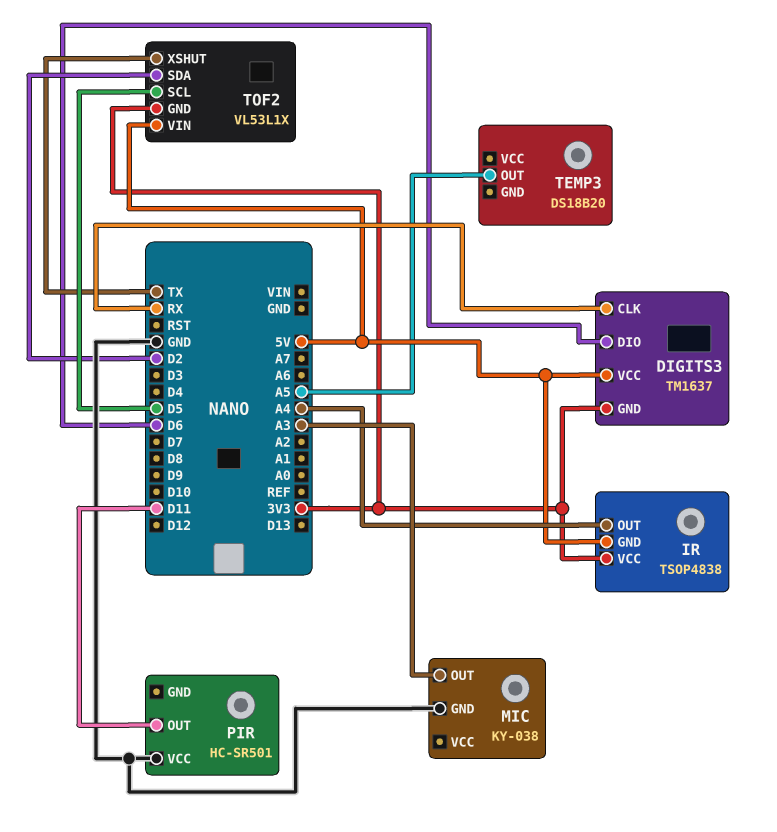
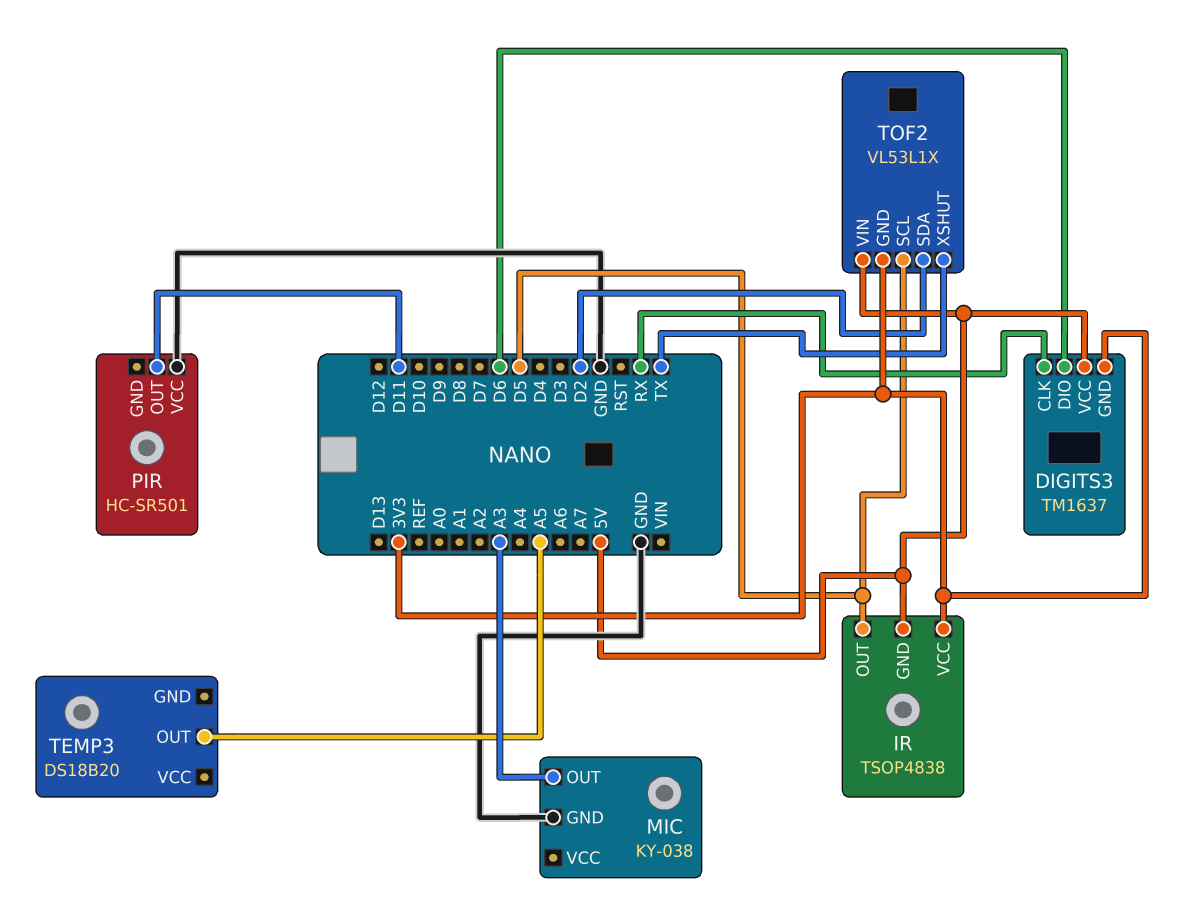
IR pin OUT: A4 -> D5

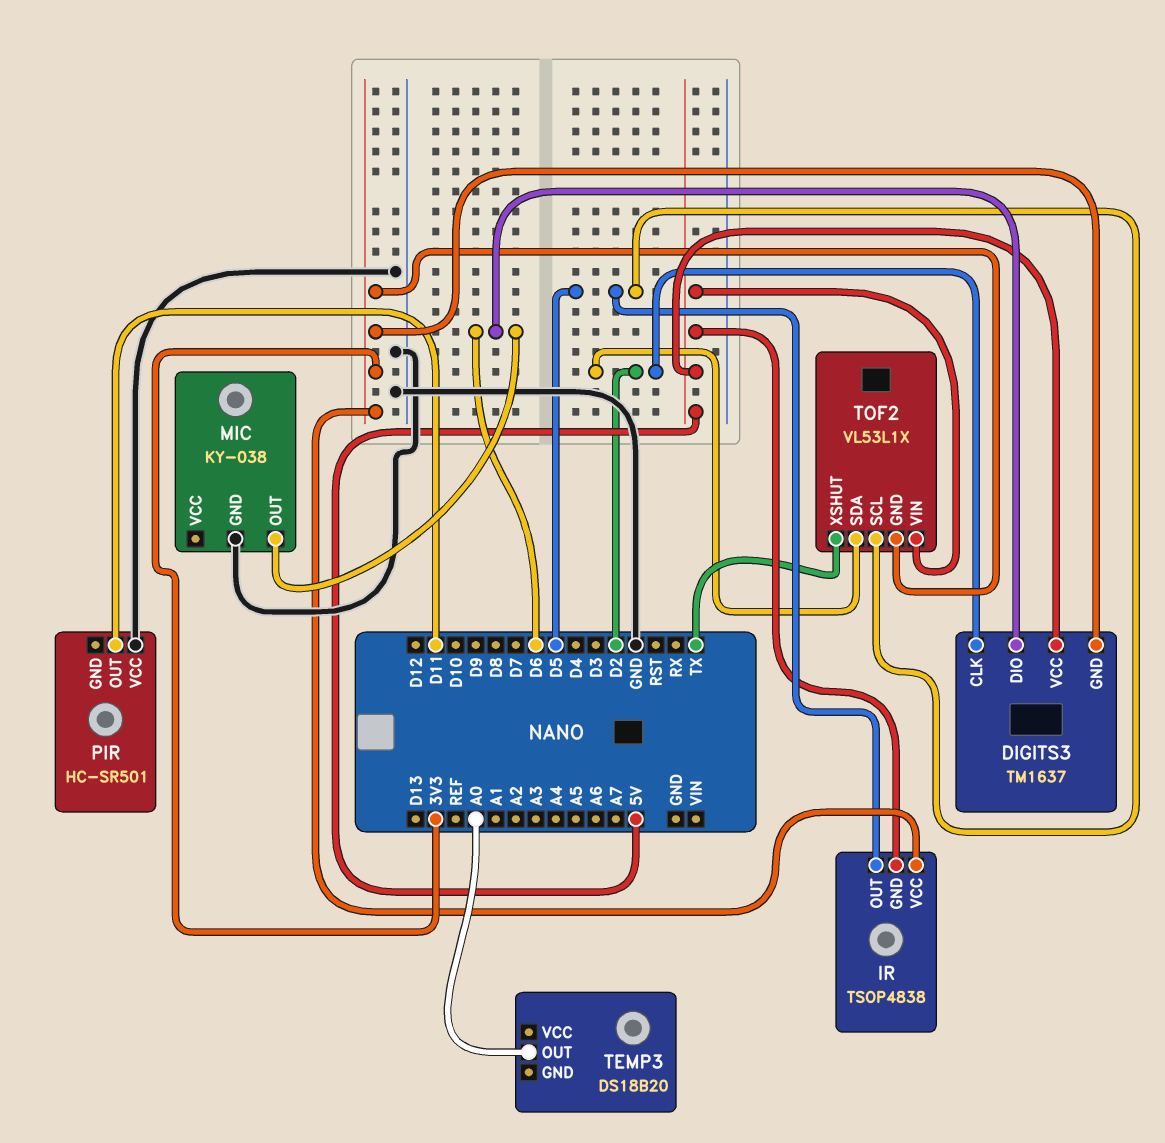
DIGITS3 pin CLK: RX -> D2
MIC pin OUT: A3 -> D6
TEMP3 pin OUT: A5 -> A0

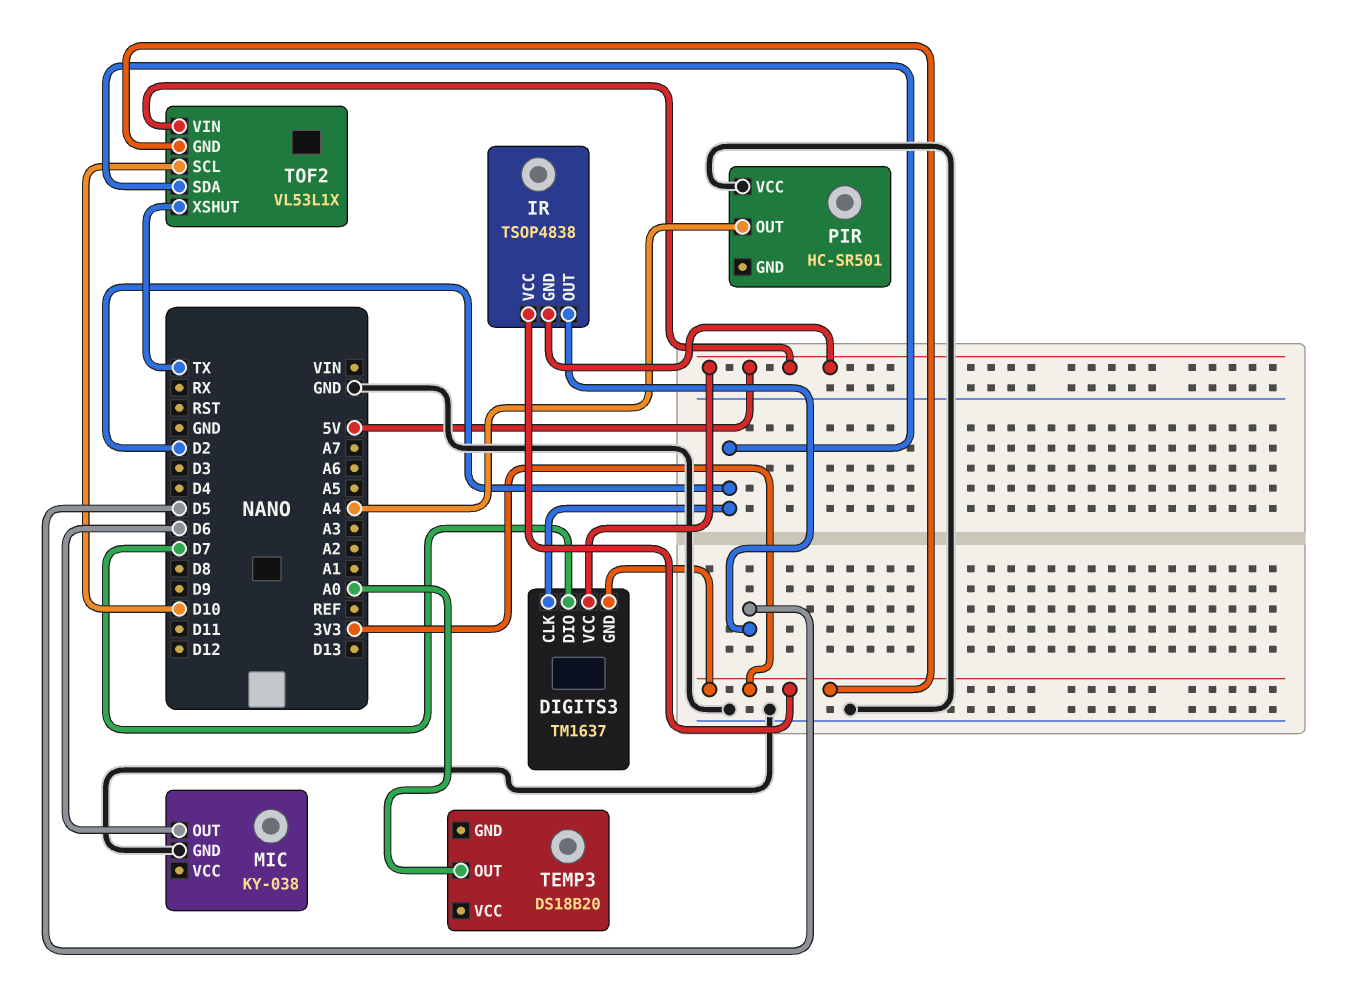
DIGITS3 pin DIO: D6 -> D7
PIR pin OUT: D11 -> A4
TOF2 pin SCL: D5 -> D10

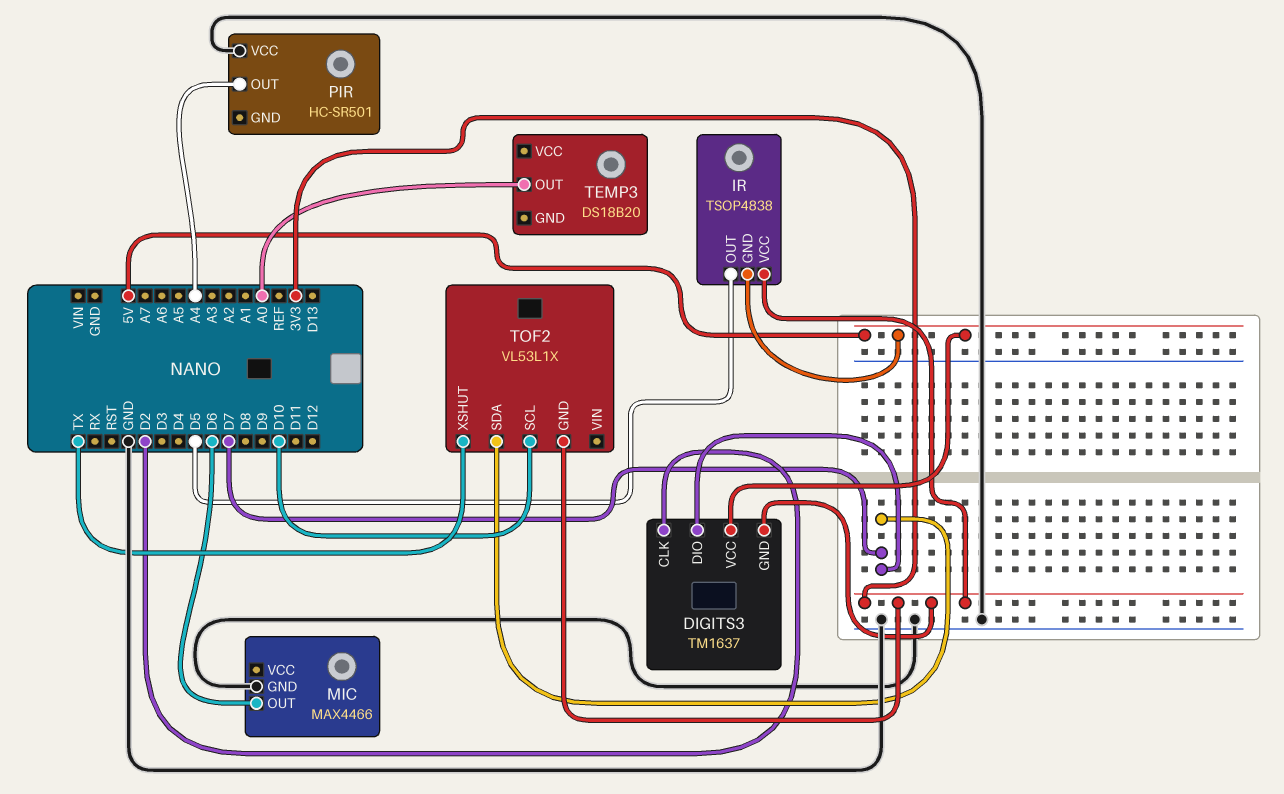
MIC: KY-038 -> MAX4466
TOF2 pin SDA: D2 -> D7
TOF2 pin VIN: 5V -> none

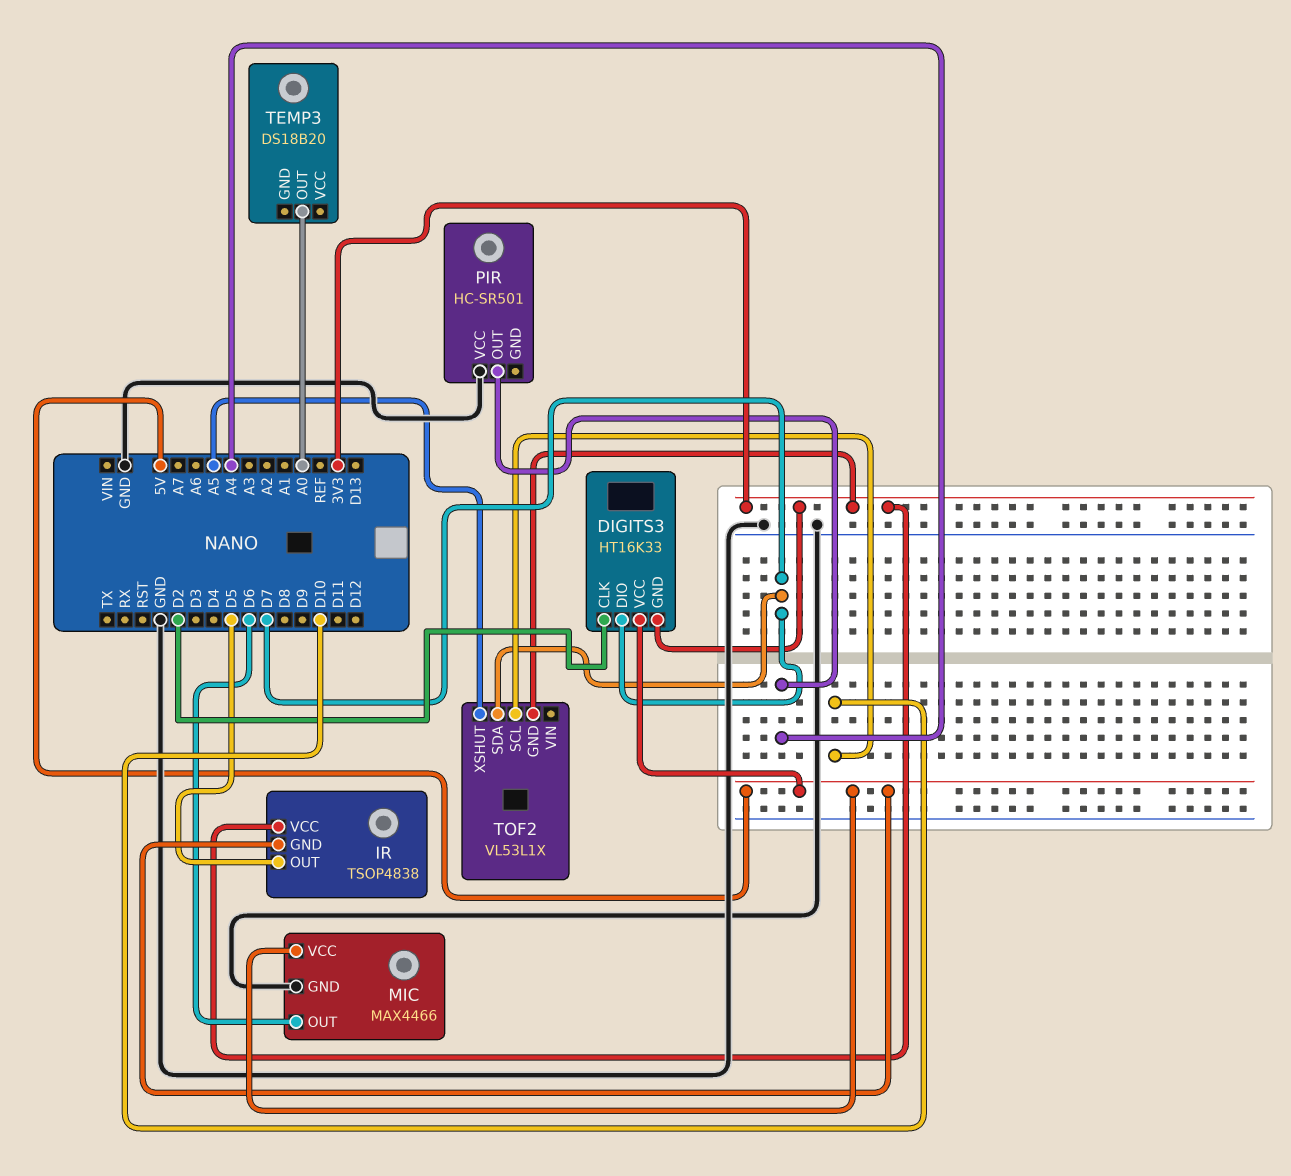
DIGITS3: TM1637 -> HT16K33
MIC pin VCC: none -> 5V
TOF2 pin XSHUT: TX -> A5

